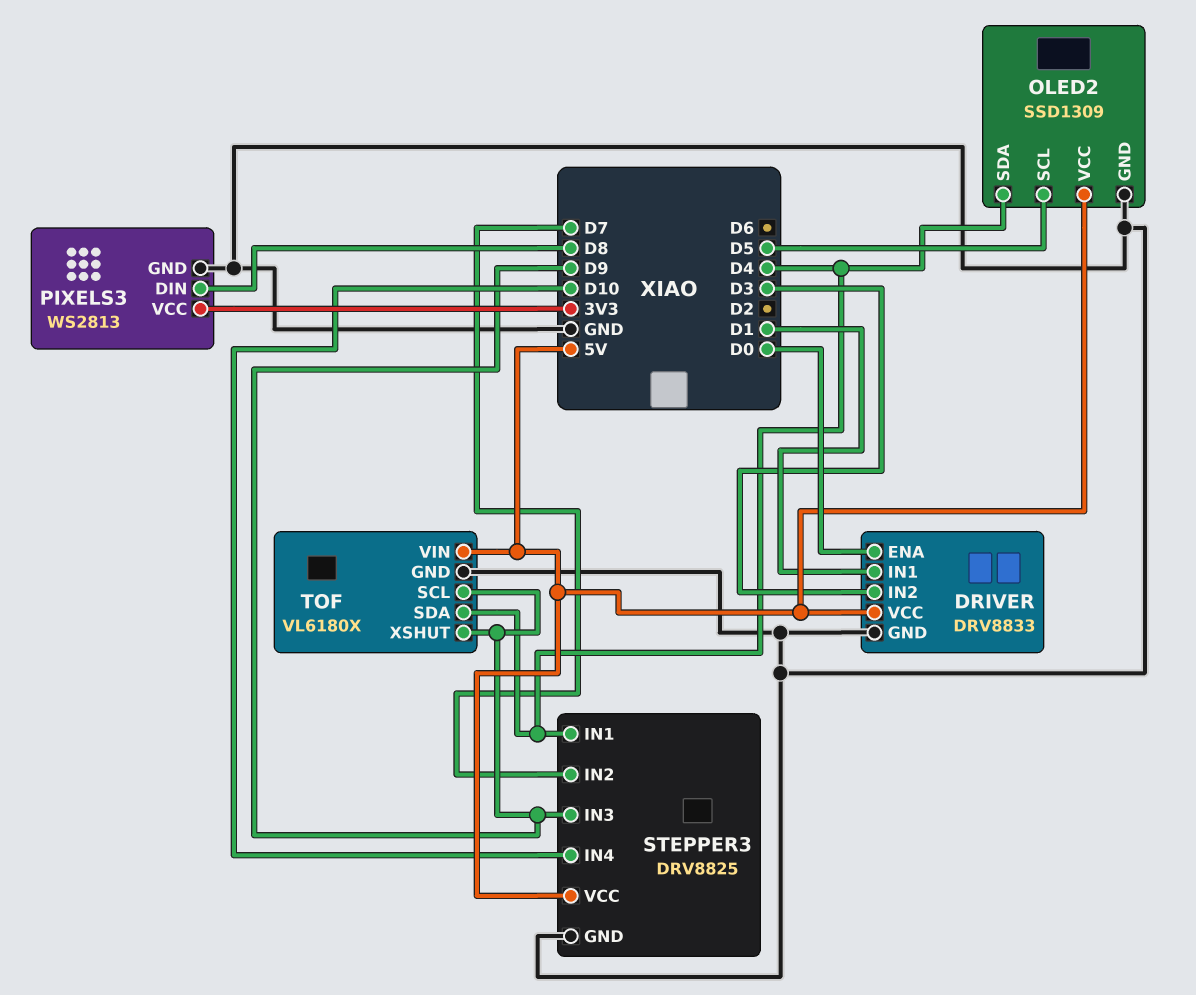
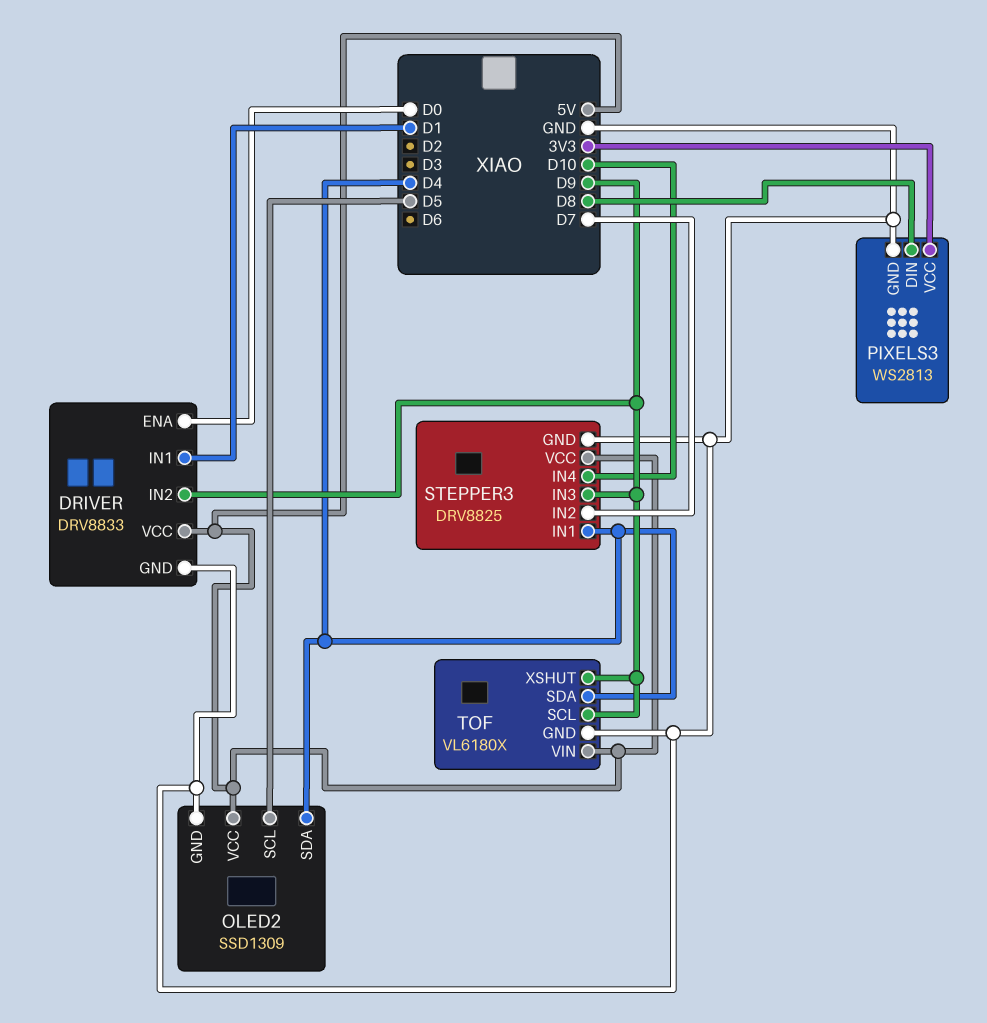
DRIVER pin IN2: D3 -> D9

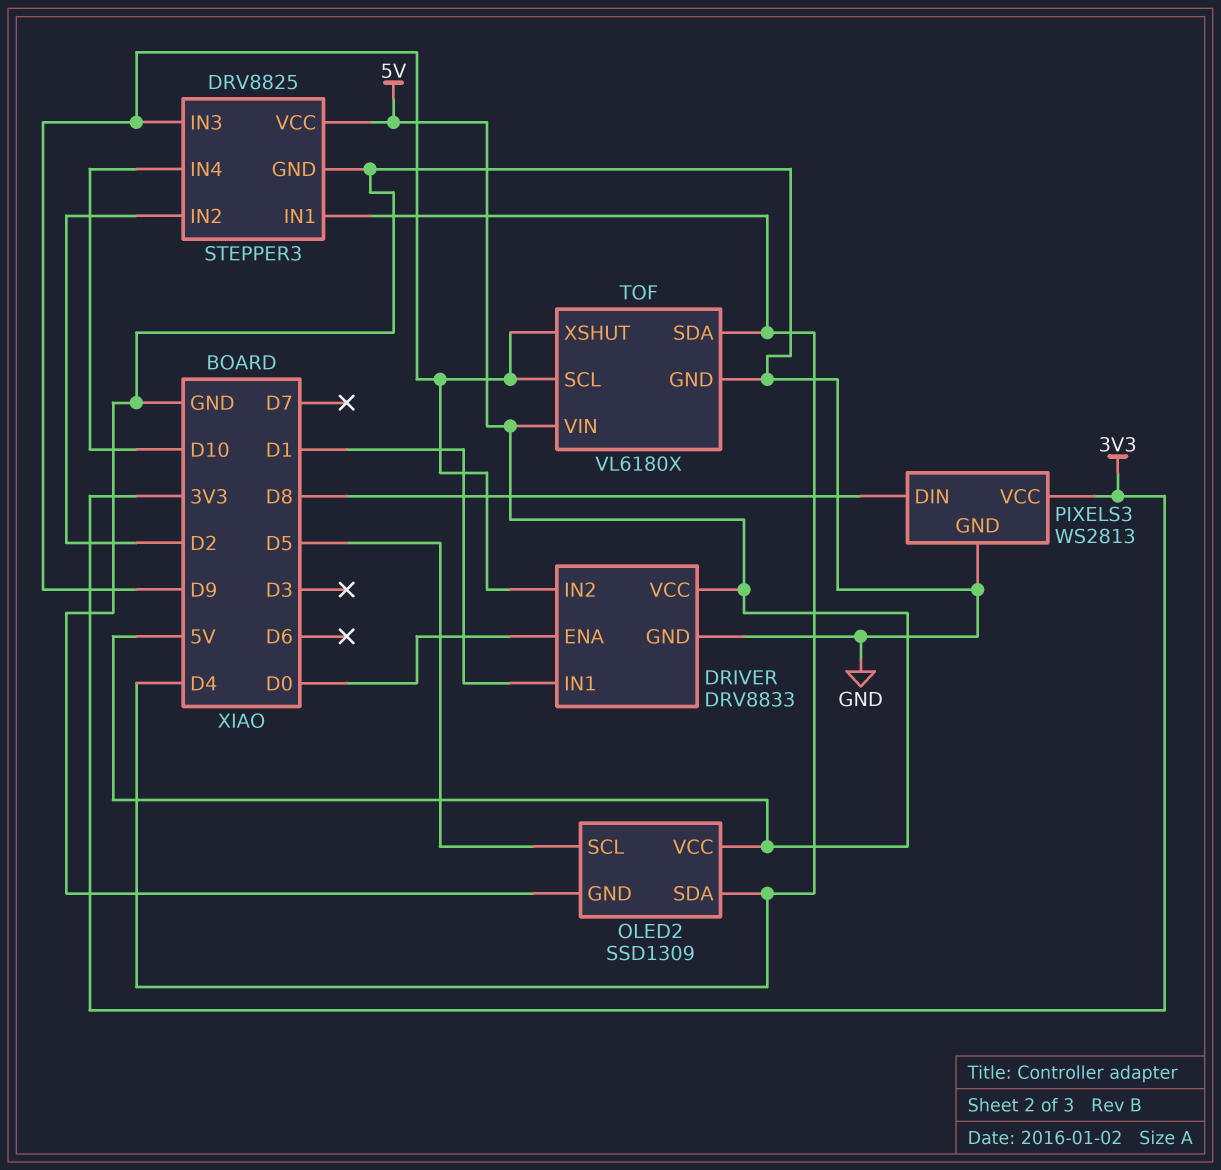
STEPPER3 pin IN2: D7 -> D2

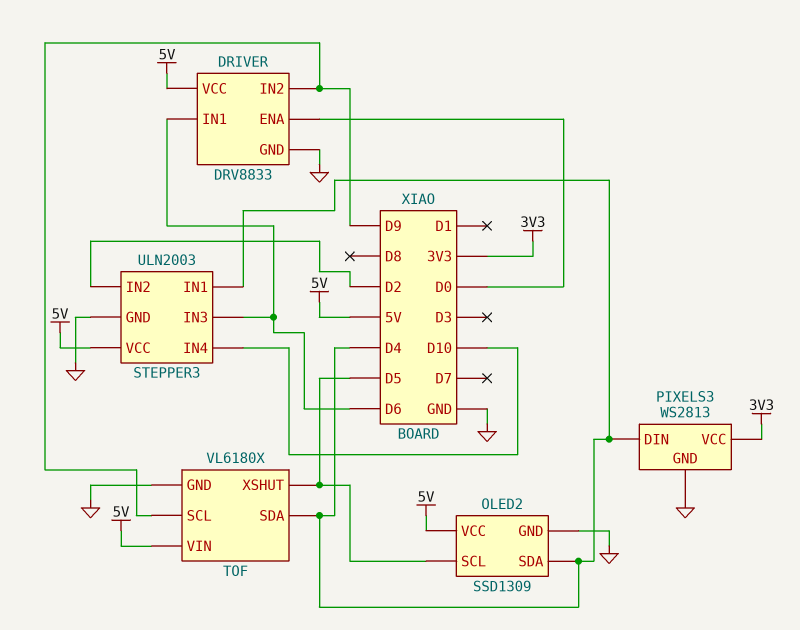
DRIVER pin IN1: D1 -> D6
PIXELS3 pin DIN: D8 -> D4
STEPPER3: DRV8825 -> ULN2003
STEPPER3 pin IN3: D9 -> D6
TOF pin XSHUT: D9 -> D5

